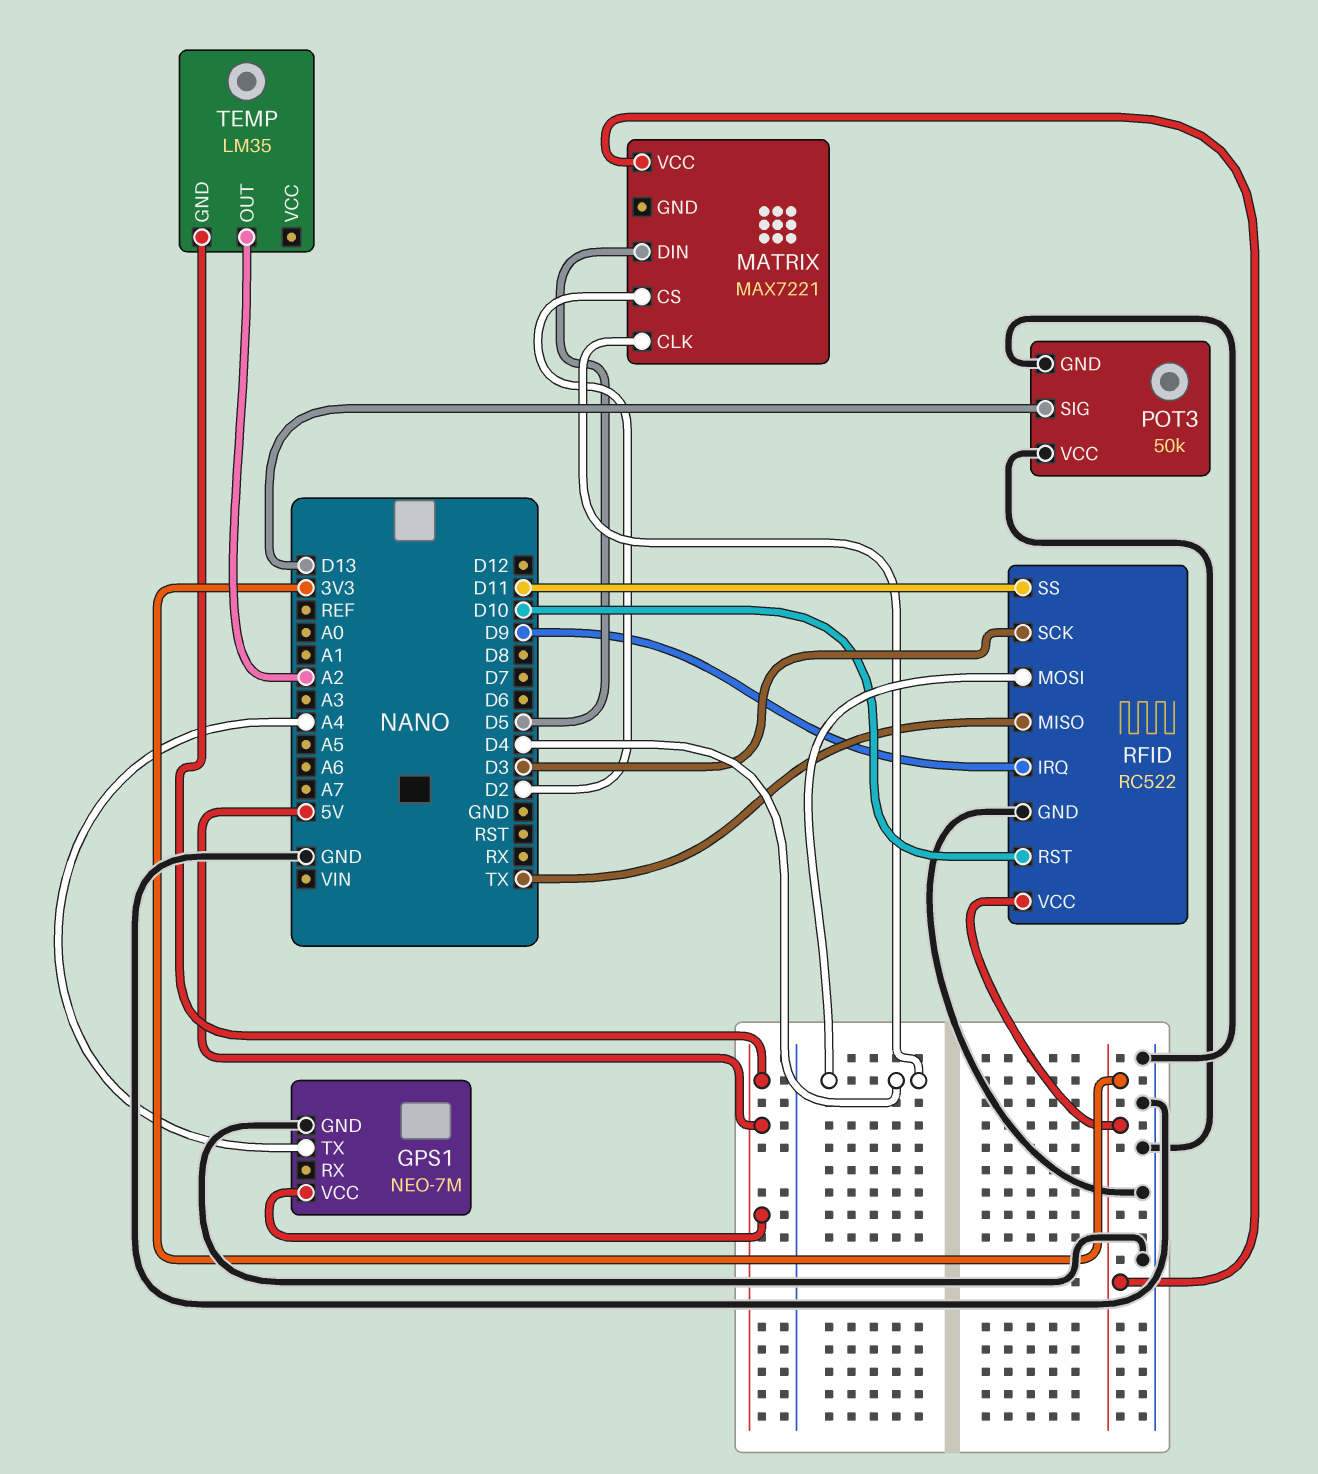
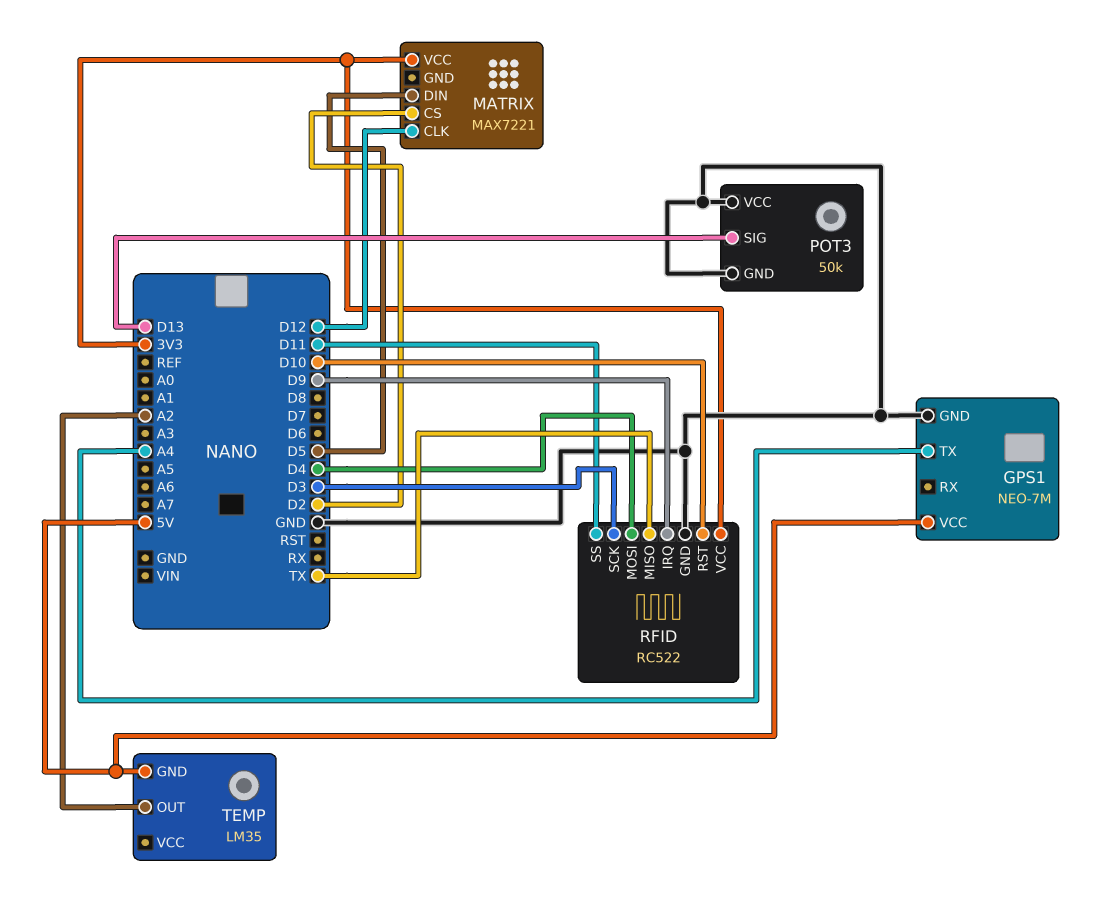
MATRIX pin CLK: D4 -> D12

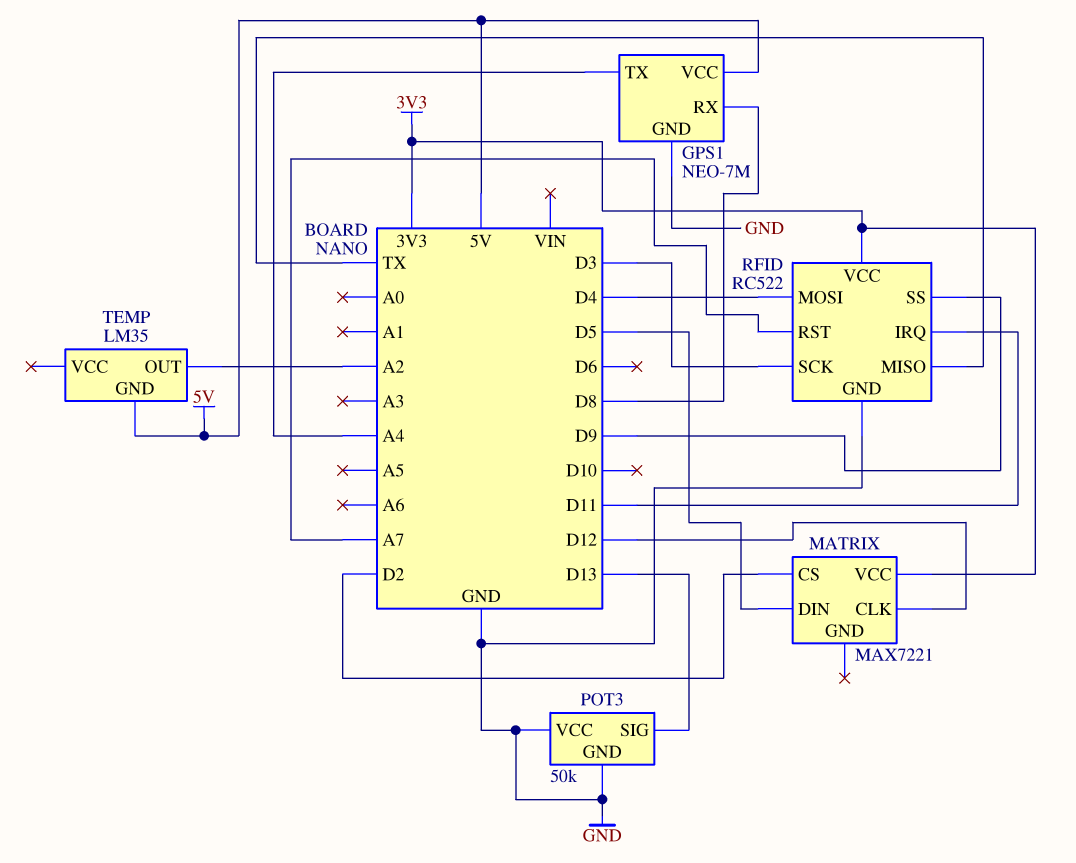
GPS1 pin RX: none -> D8
RFID pin IRQ: D9 -> D11
RFID pin RST: D10 -> A7
RFID pin SS: D11 -> D9

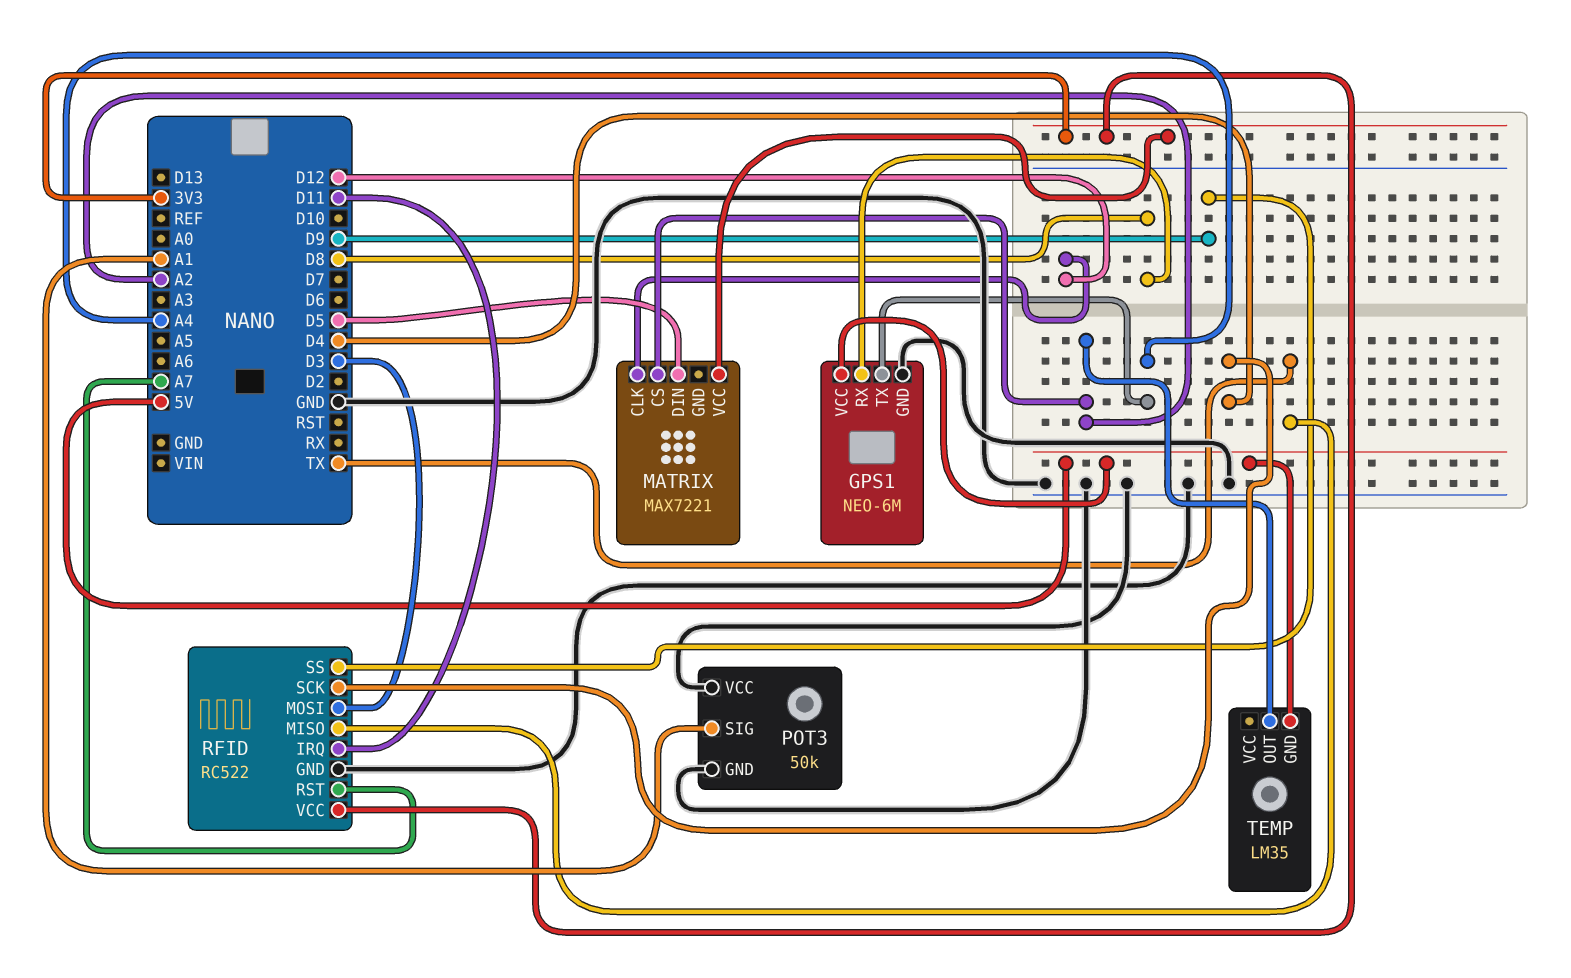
GPS1: NEO-7M -> NEO-6M
MATRIX pin CS: D2 -> A2
POT3 pin SIG: D13 -> A1
RFID pin MOSI: D4 -> D3
RFID pin SCK: D3 -> D4

